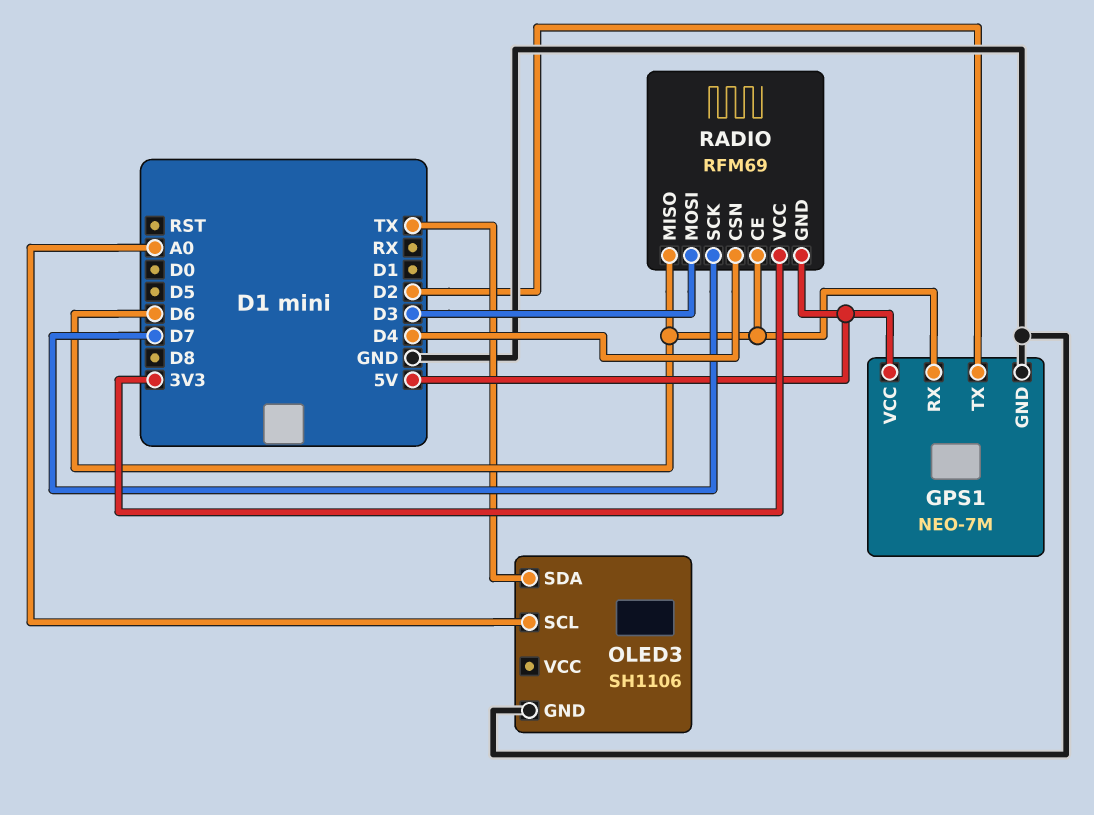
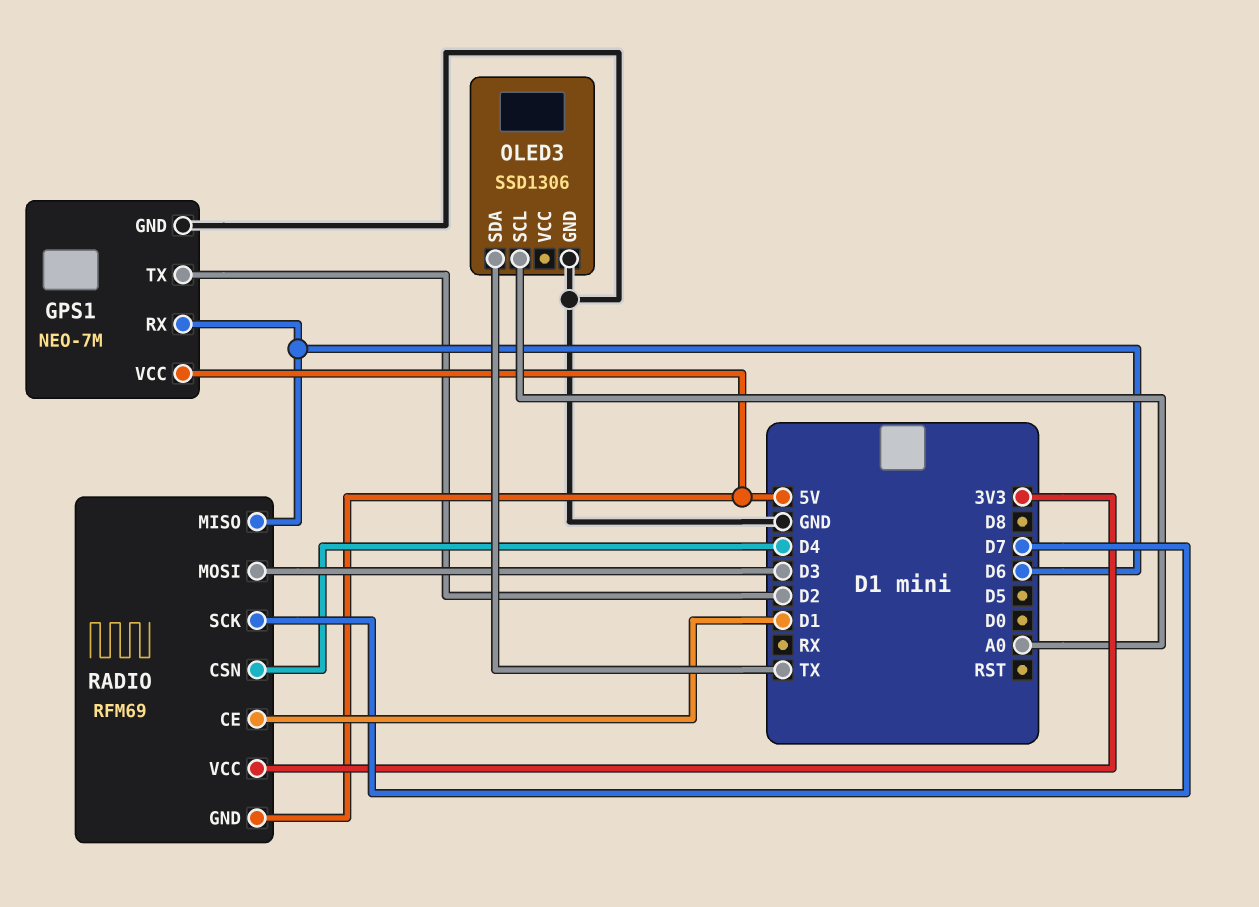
OLED3: SH1106 -> SSD1306
RADIO pin CE: D6 -> D1

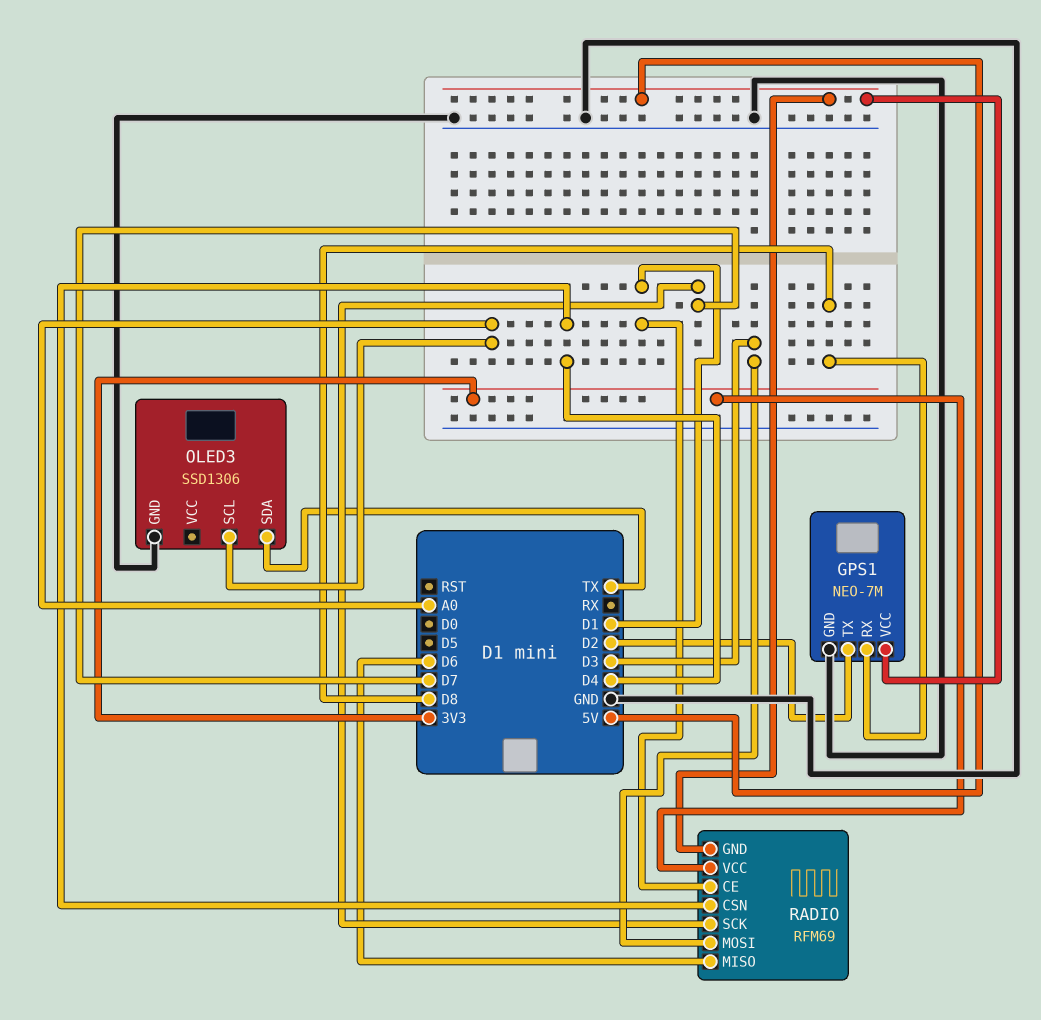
GPS1 pin RX: D6 -> D8

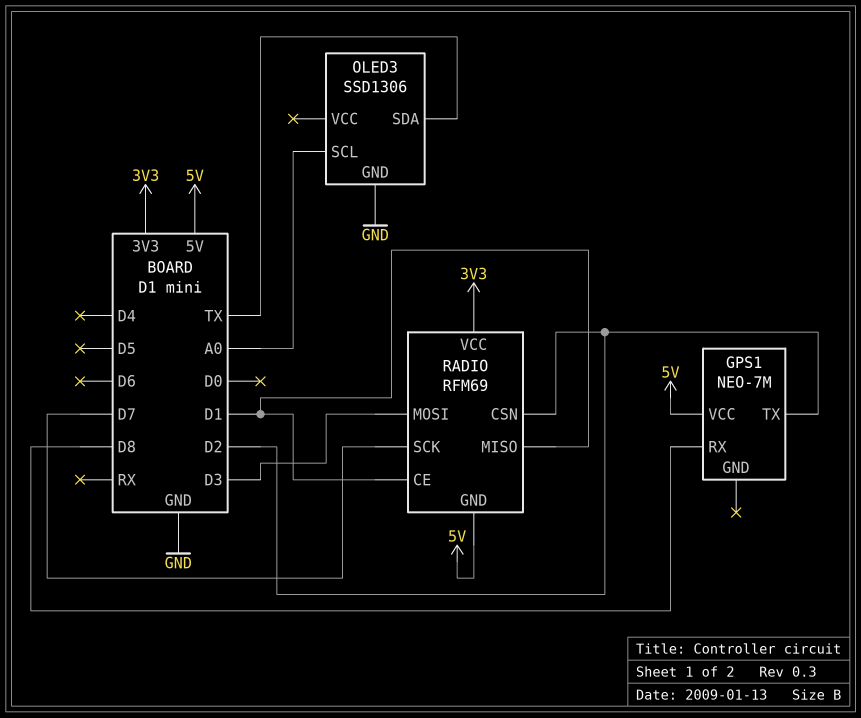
GPS1 pin GND: GND -> none
RADIO pin CSN: D4 -> D2
RADIO pin MISO: D6 -> D1

